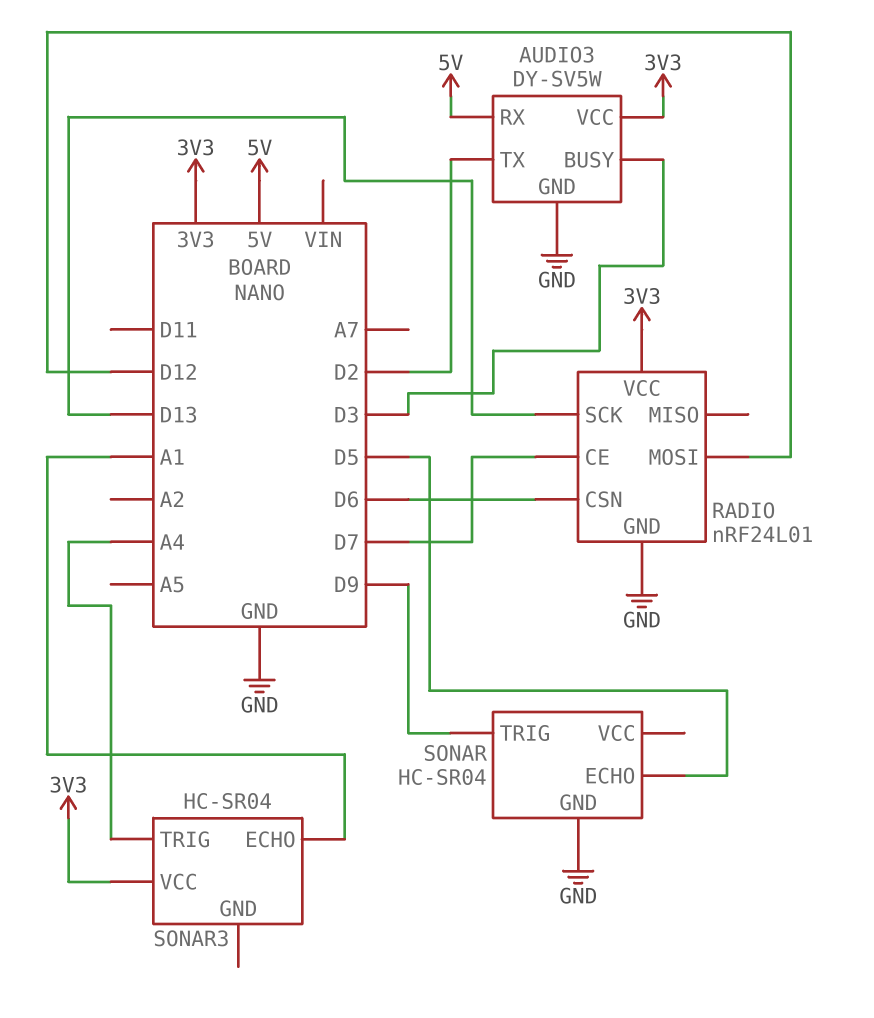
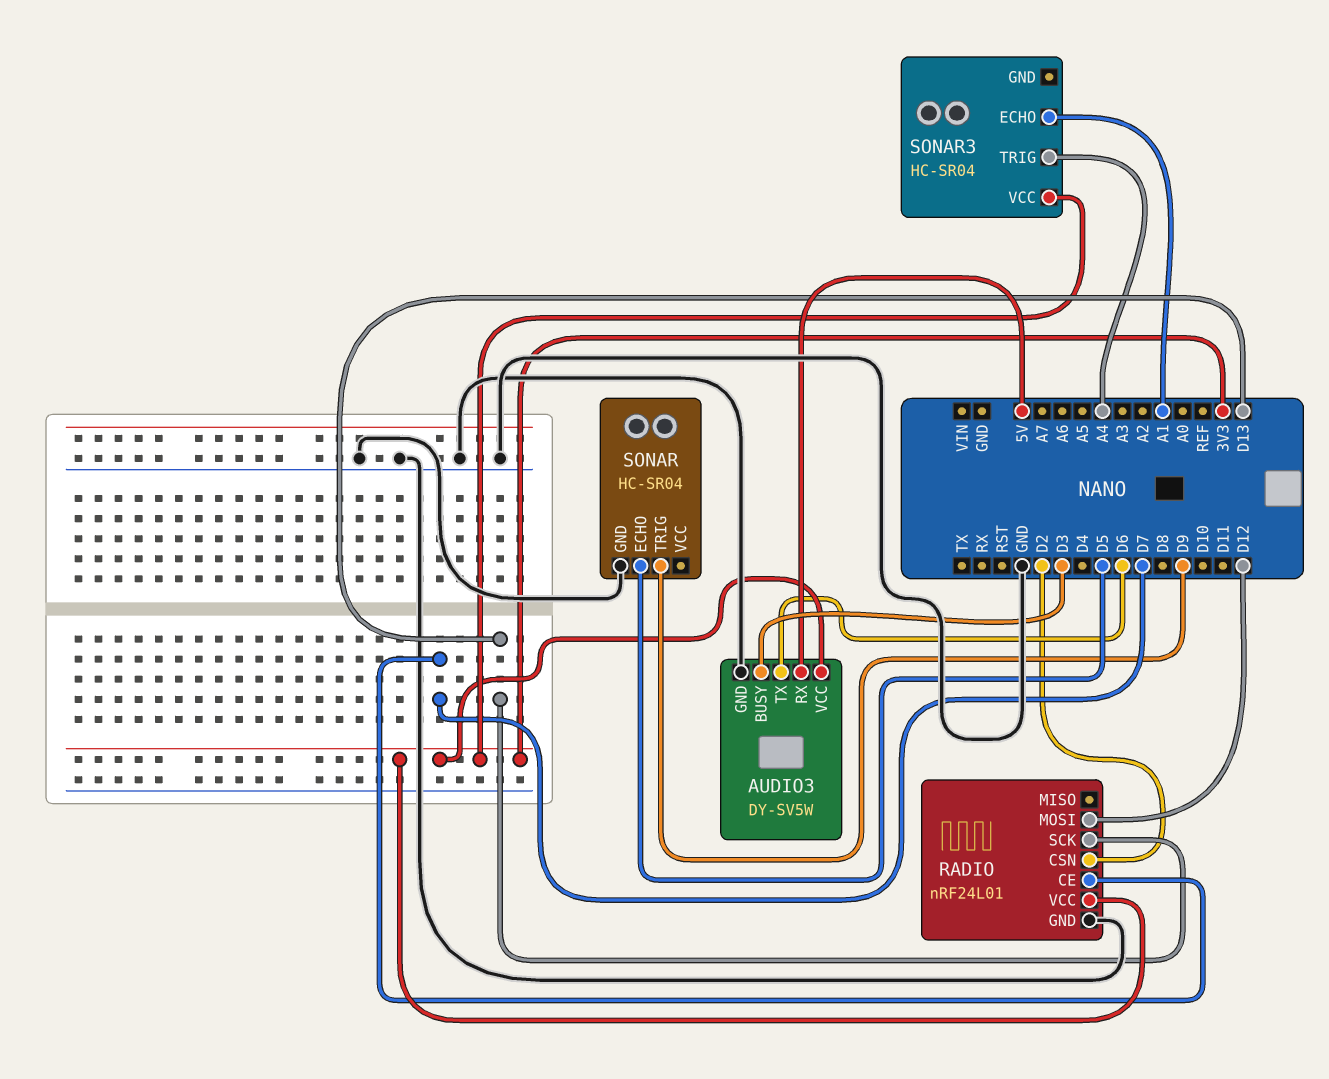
AUDIO3 pin TX: D2 -> D6
RADIO pin CSN: D6 -> D2

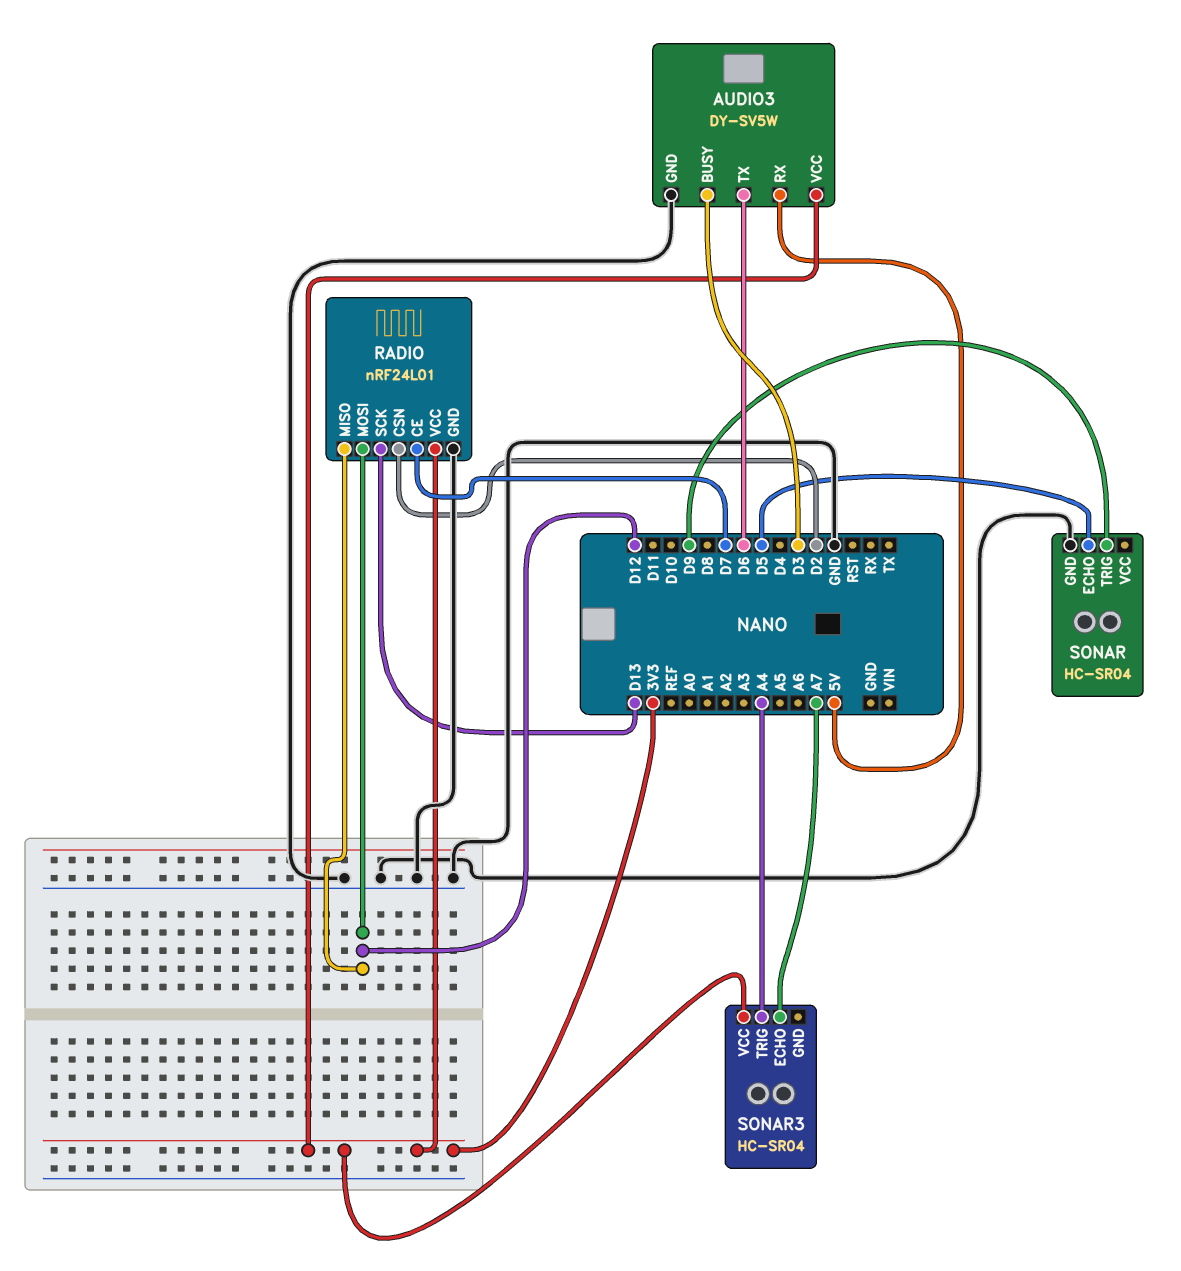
RADIO pin MISO: none -> D12
SONAR3 pin ECHO: A1 -> A7

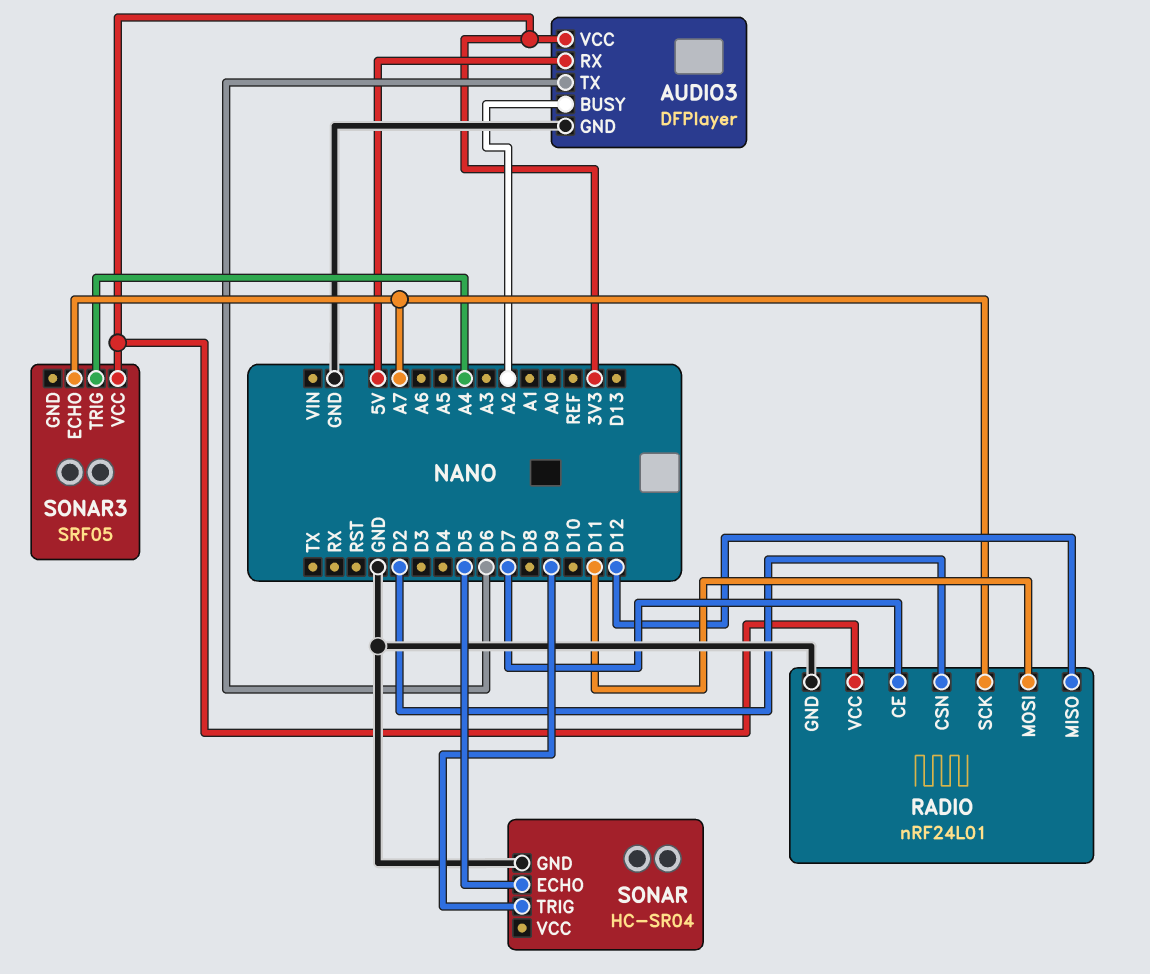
AUDIO3: DY-SV5W -> DFPlayer
AUDIO3 pin BUSY: D3 -> A2
RADIO pin MOSI: D12 -> D11
RADIO pin SCK: D13 -> A7
SONAR3: HC-SR04 -> SRF05

